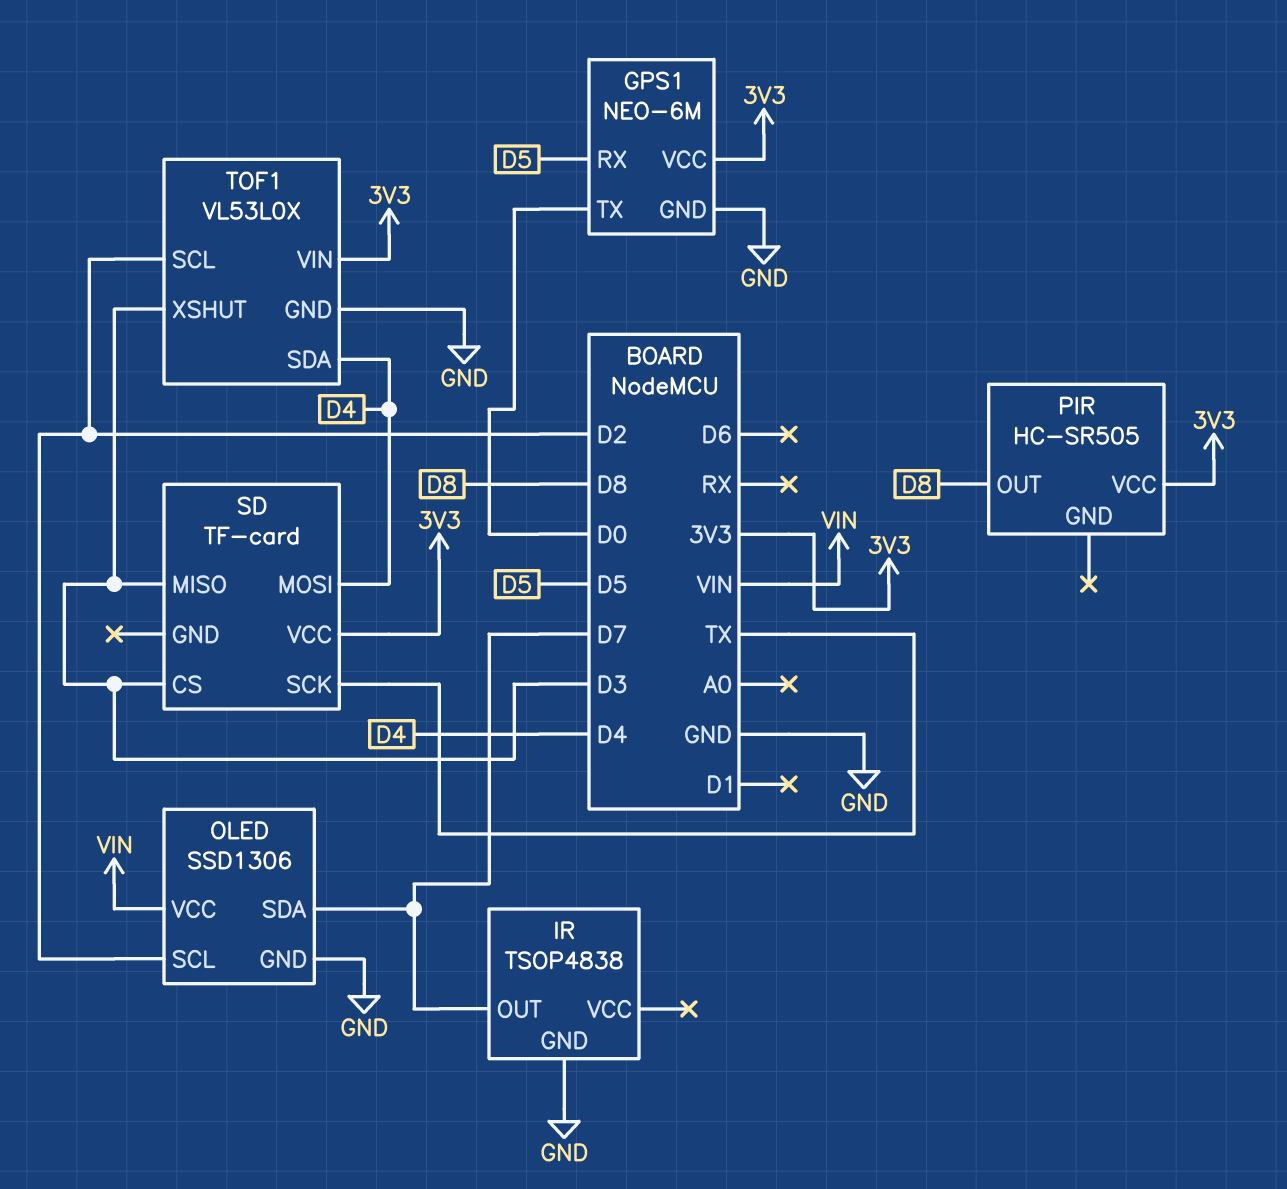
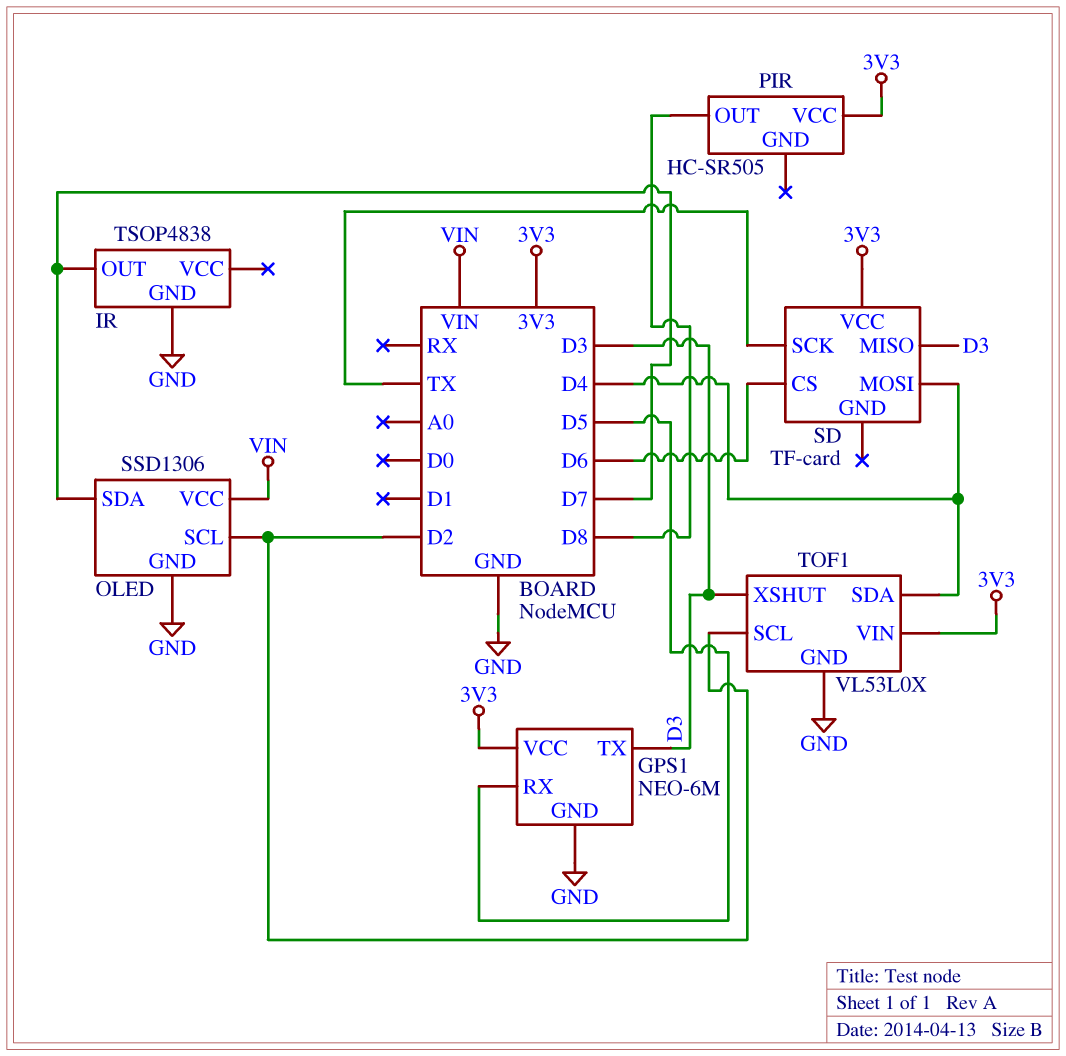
GPS1 pin TX: D0 -> D3
SD pin CS: D3 -> D6

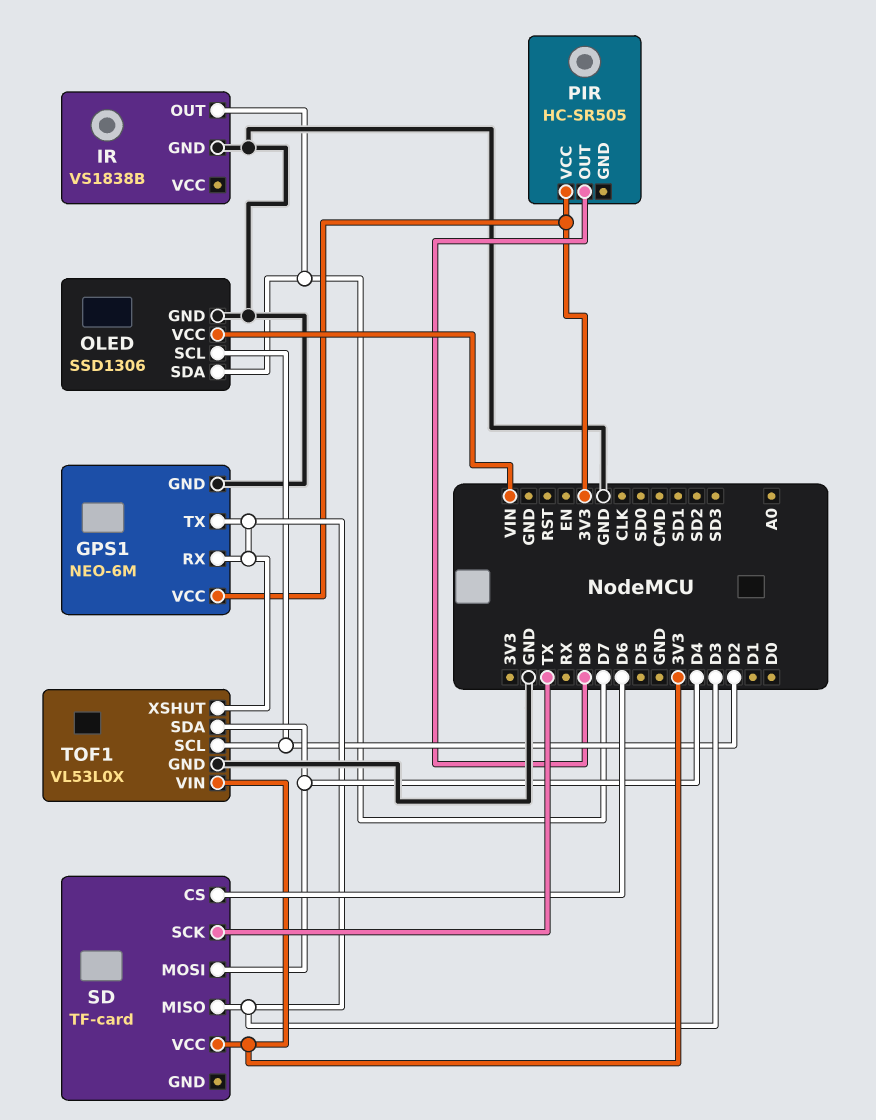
GPS1 pin RX: D5 -> D3
IR: TSOP4838 -> VS1838B

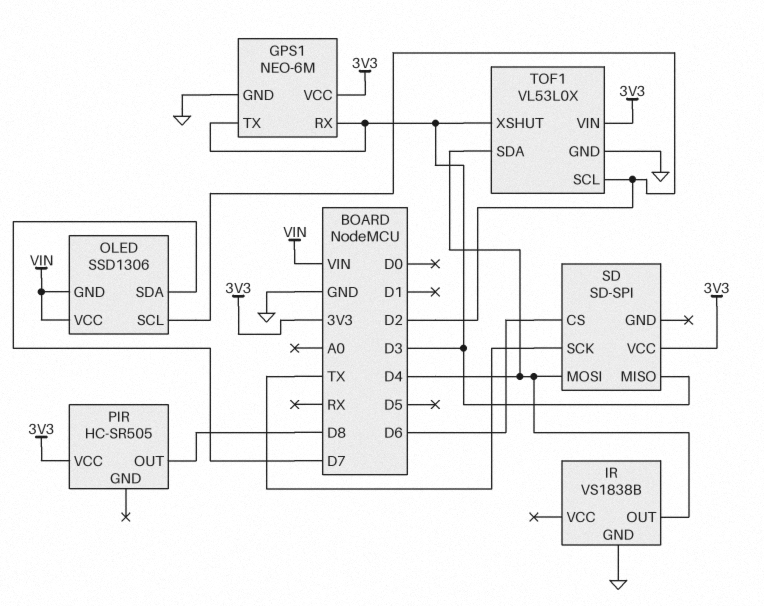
IR pin OUT: D7 -> D4
OLED pin GND: GND -> VIN
SD: TF-card -> SD-SPI

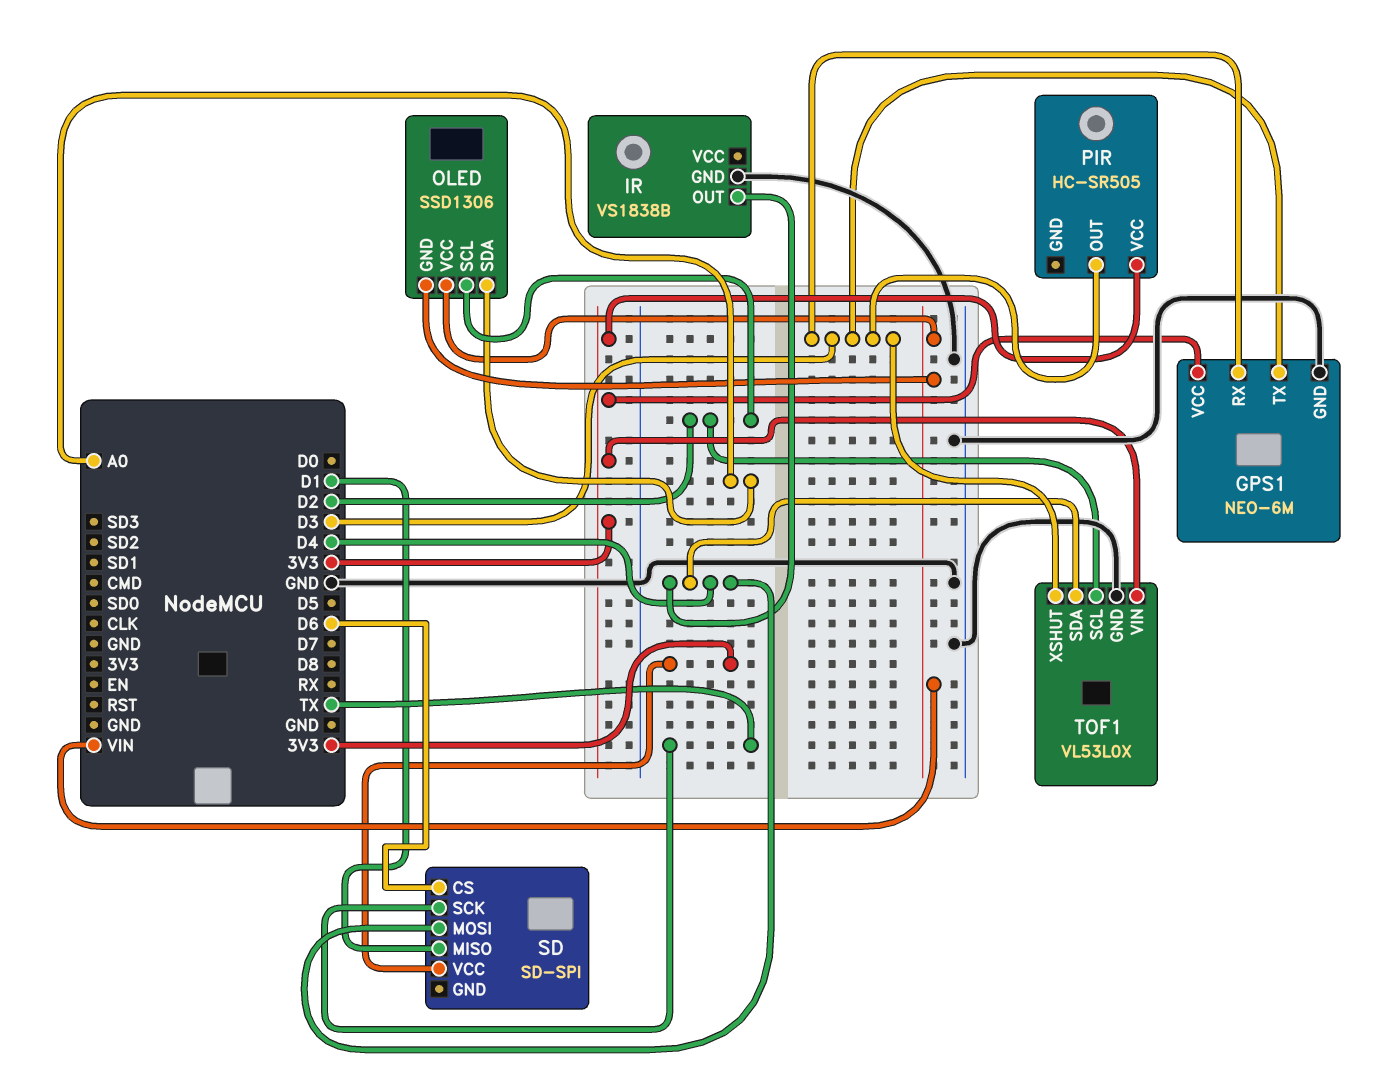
OLED pin SDA: D7 -> A0
PIR pin OUT: D8 -> D3
SD pin MISO: D3 -> D1

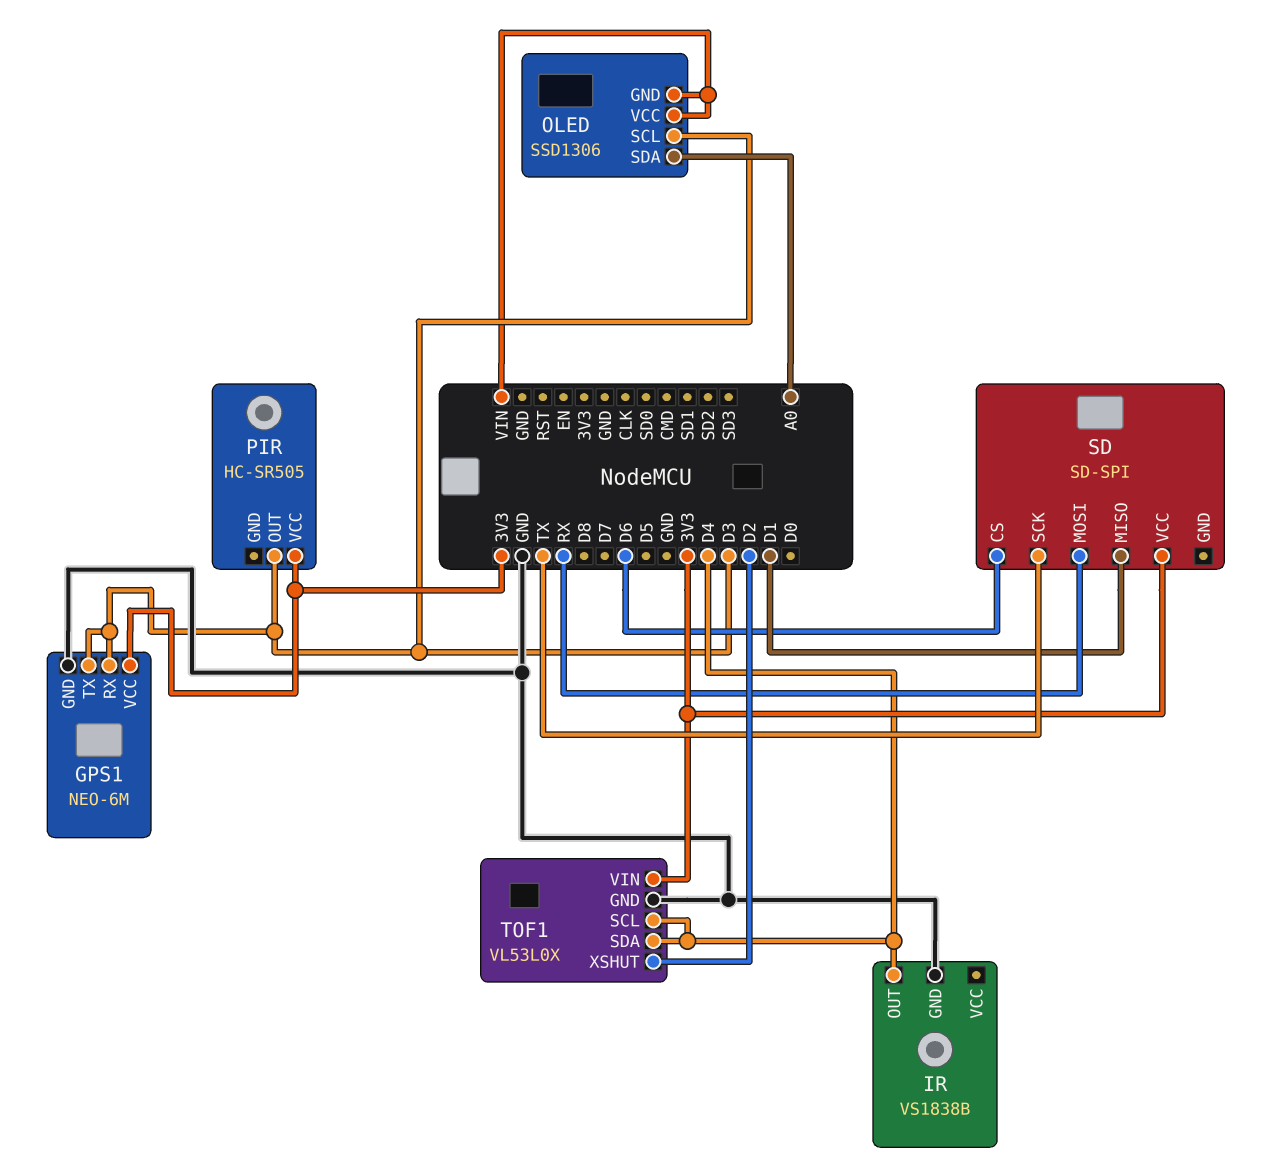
OLED pin SCL: D2 -> D3
SD pin MOSI: D4 -> RX
TOF1 pin SCL: D2 -> D4
TOF1 pin XSHUT: D3 -> D2

